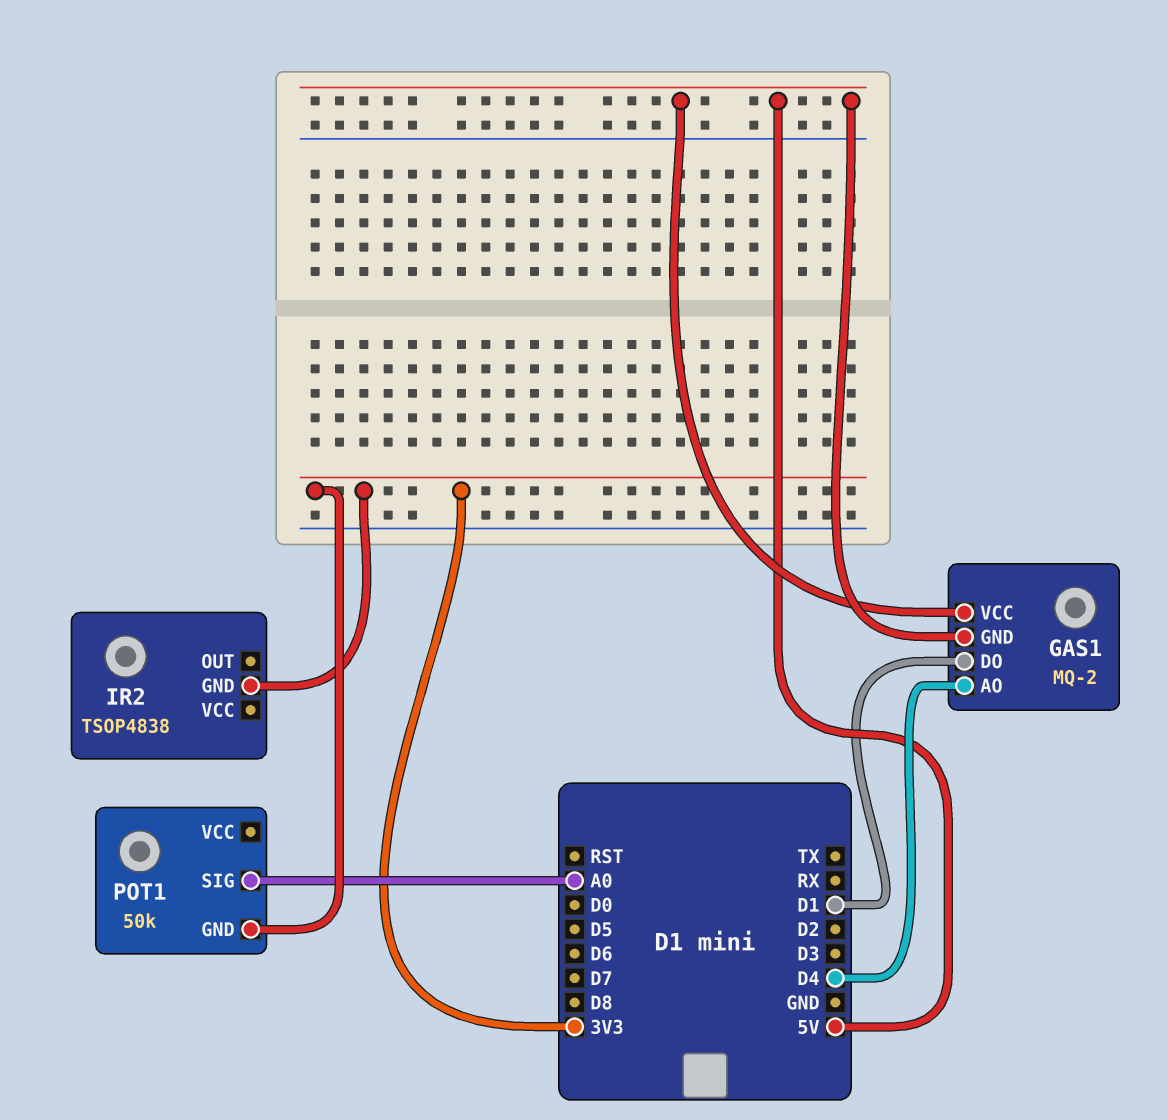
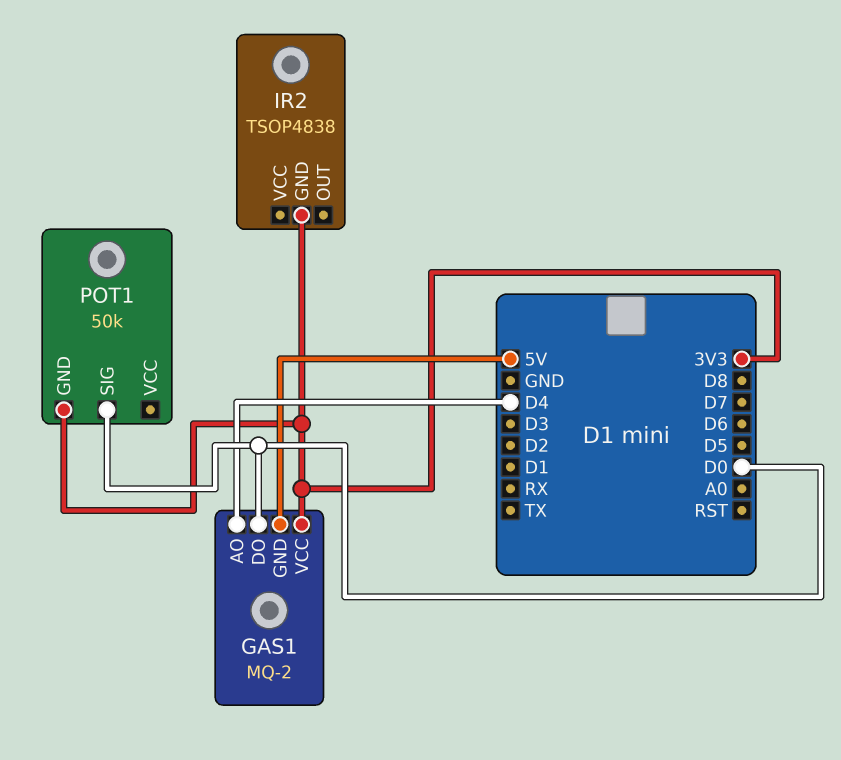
GAS1 pin DO: D1 -> D0
GAS1 pin VCC: 5V -> 3V3
POT1 pin SIG: A0 -> D0

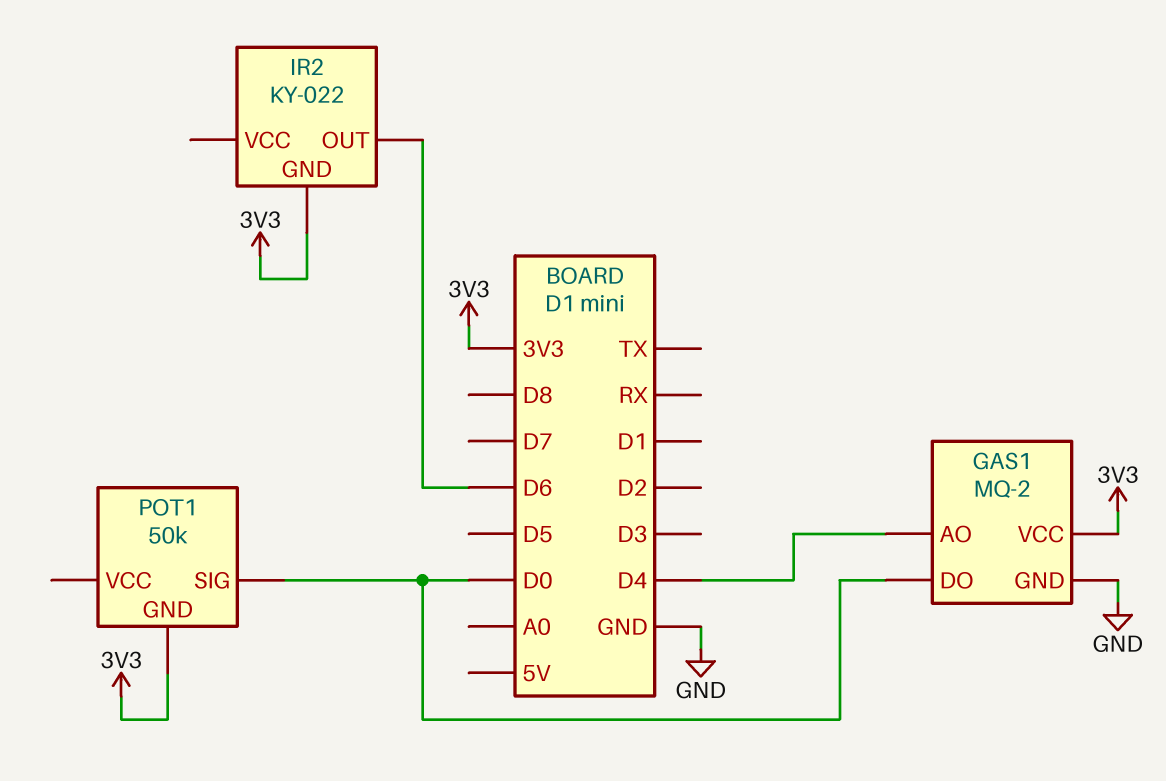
GAS1 pin GND: 5V -> GND
IR2: TSOP4838 -> KY-022
IR2 pin OUT: none -> D6

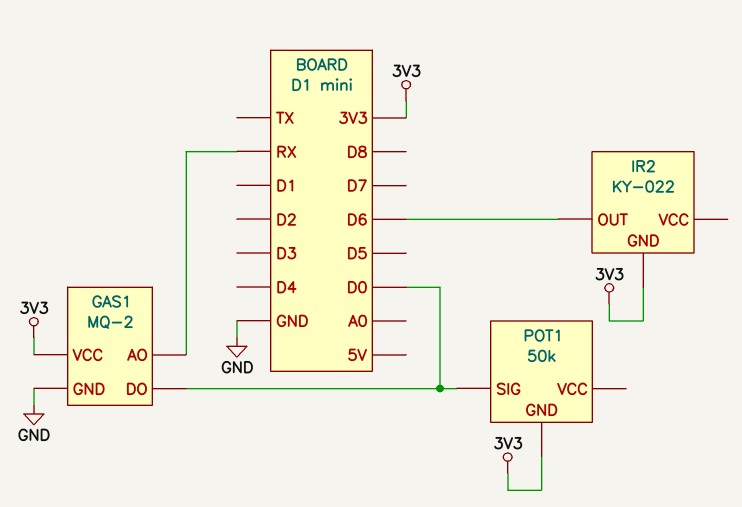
GAS1 pin AO: D4 -> RX

